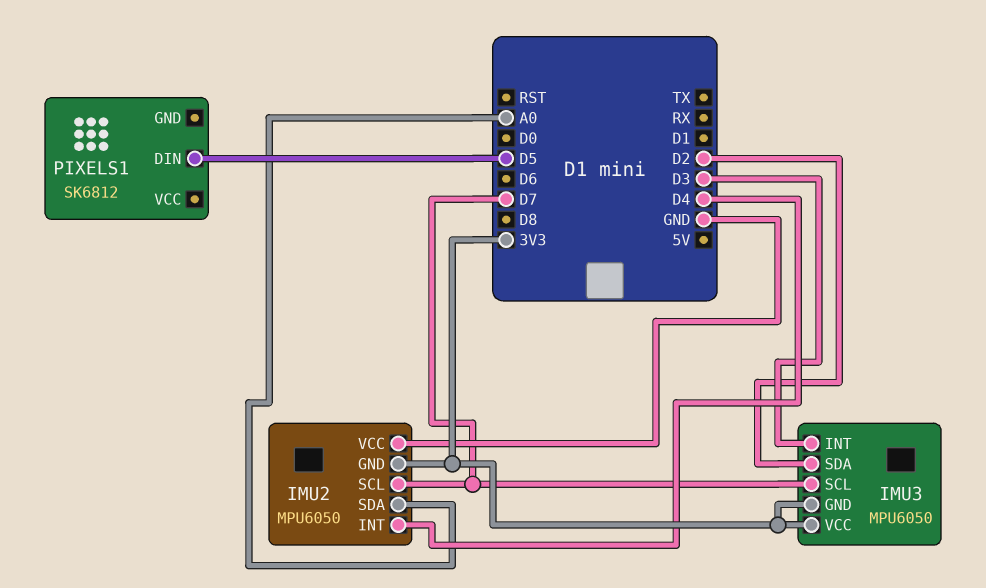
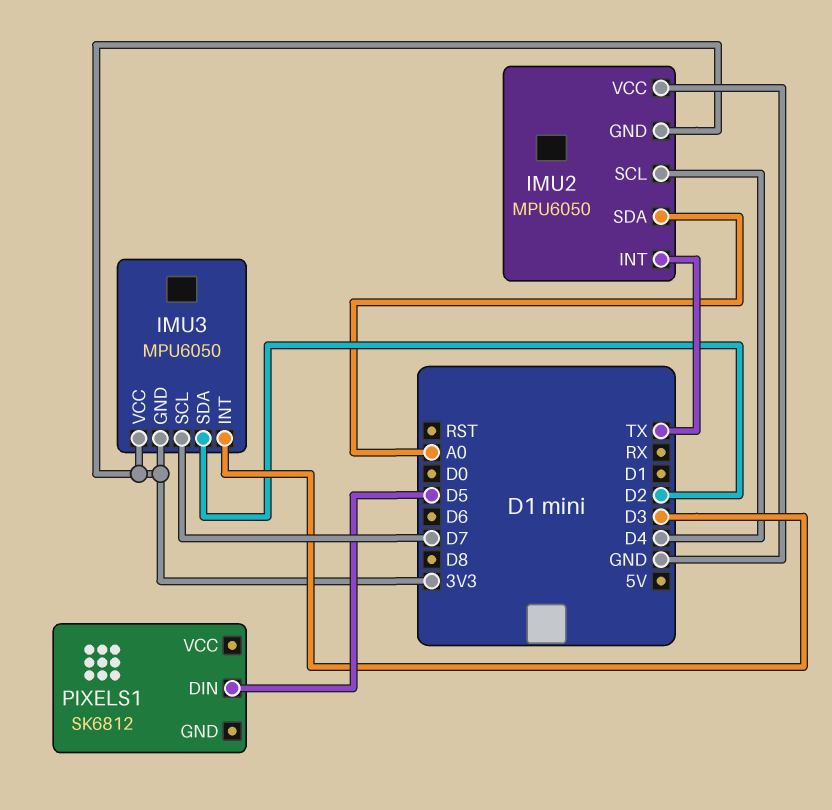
IMU2 pin INT: D4 -> TX
IMU2 pin SCL: D7 -> D4

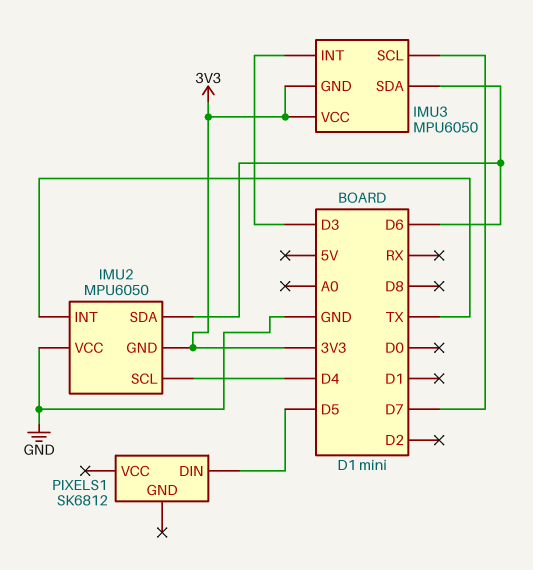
IMU2 pin SDA: A0 -> D6
IMU3 pin SDA: D2 -> D6

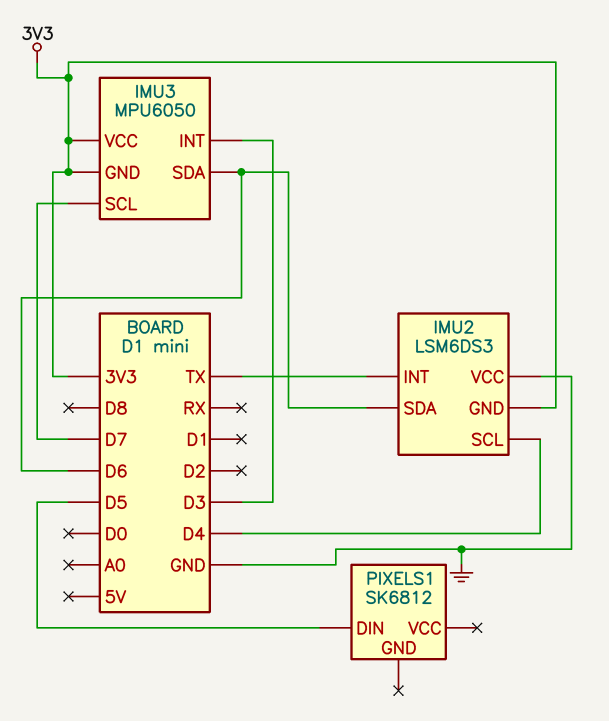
IMU2: MPU6050 -> LSM6DS3

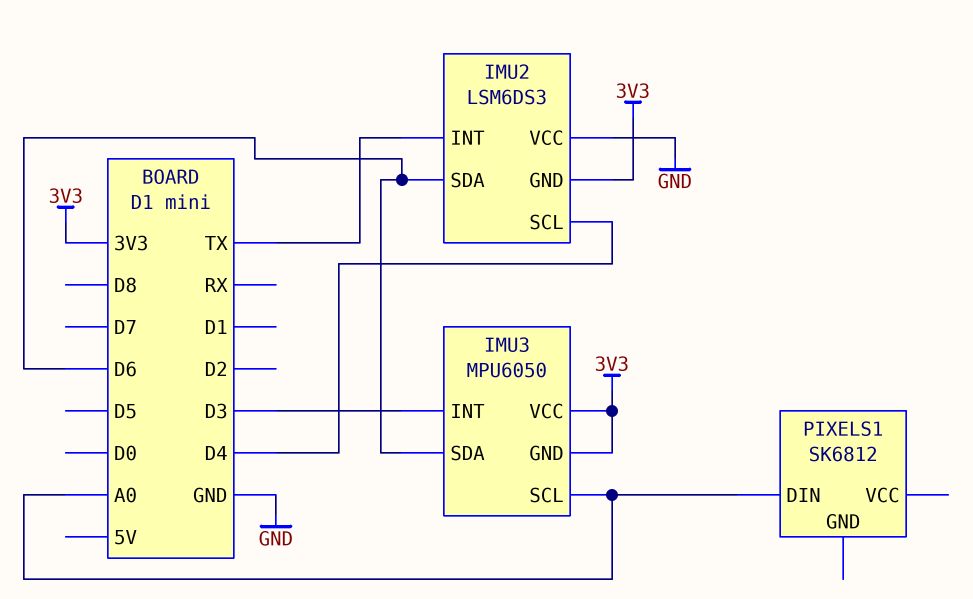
IMU3 pin SCL: D7 -> A0
PIXELS1 pin DIN: D5 -> A0

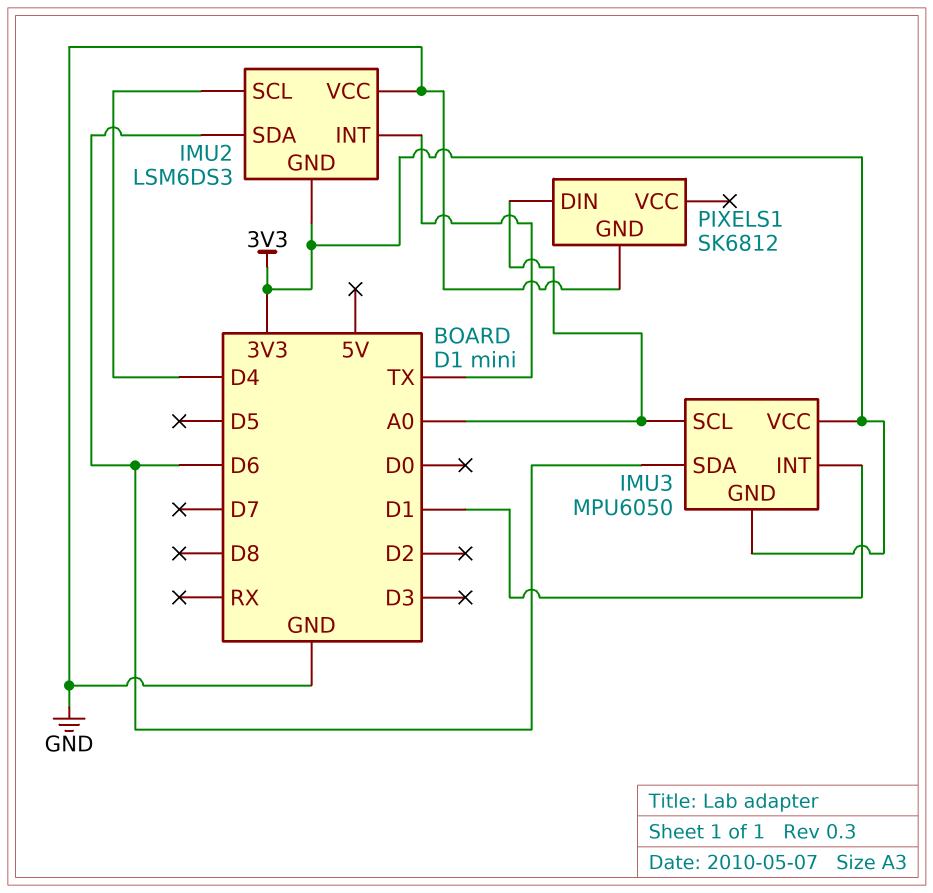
IMU3 pin INT: D3 -> D1
PIXELS1 pin GND: none -> GND

